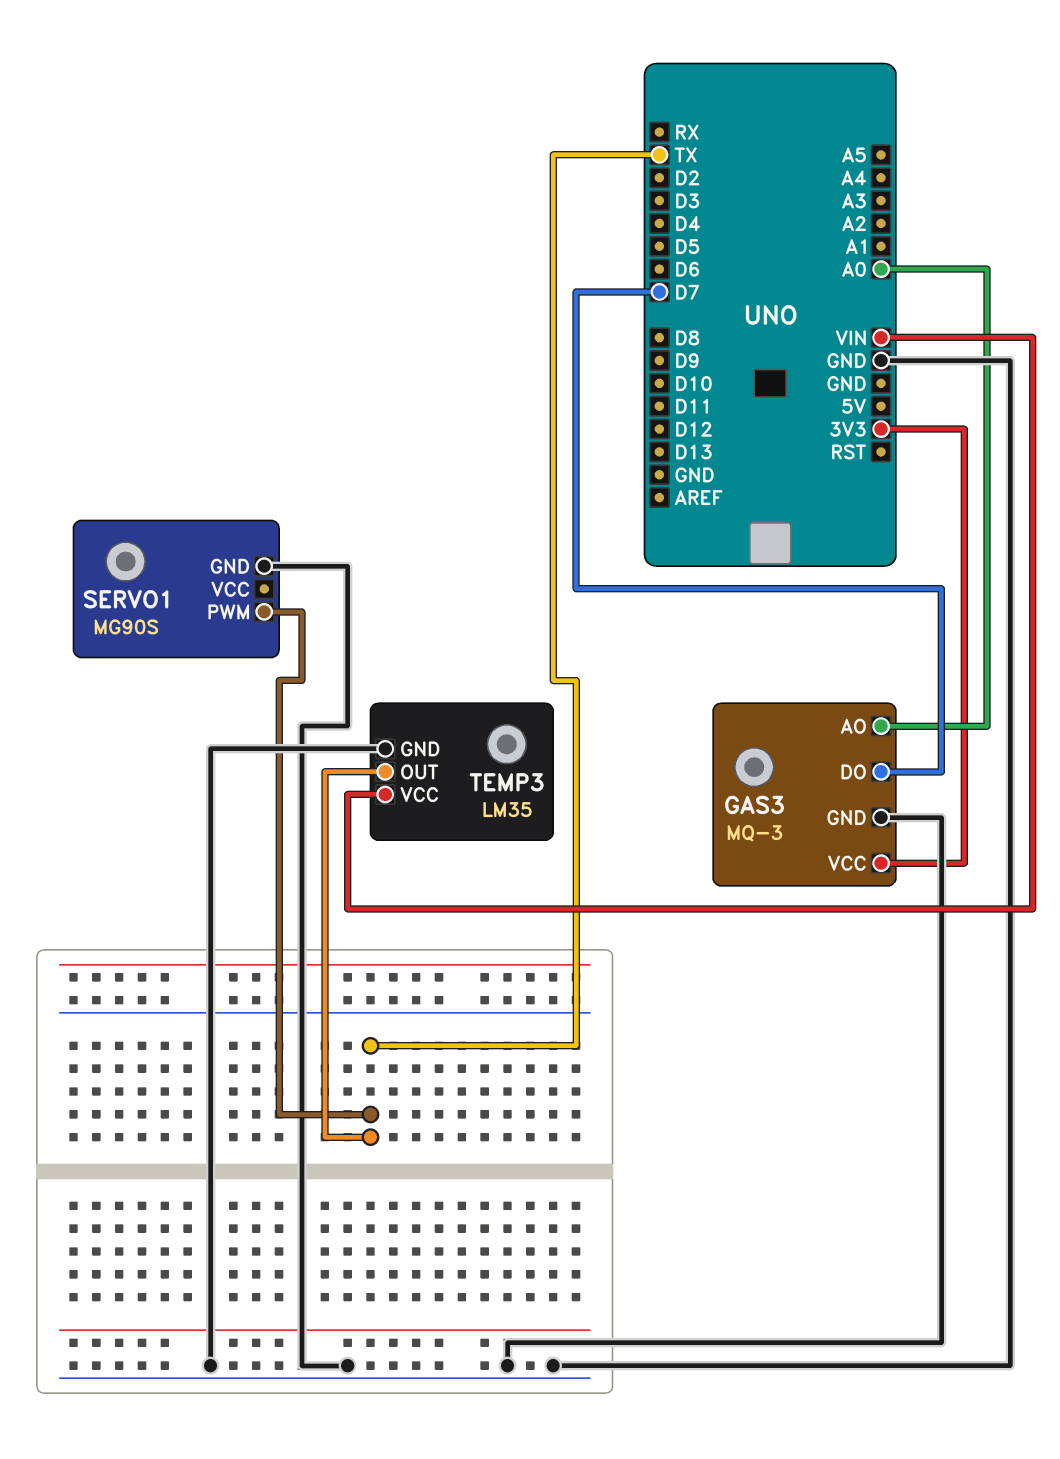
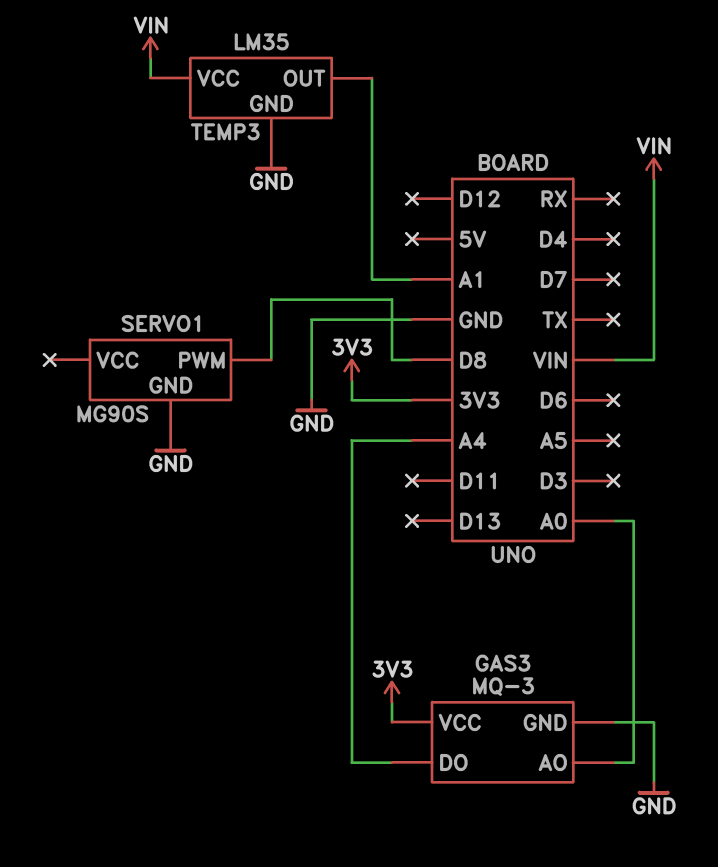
GAS3 pin DO: D7 -> A4
SERVO1 pin PWM: TX -> D8
TEMP3 pin OUT: TX -> A1

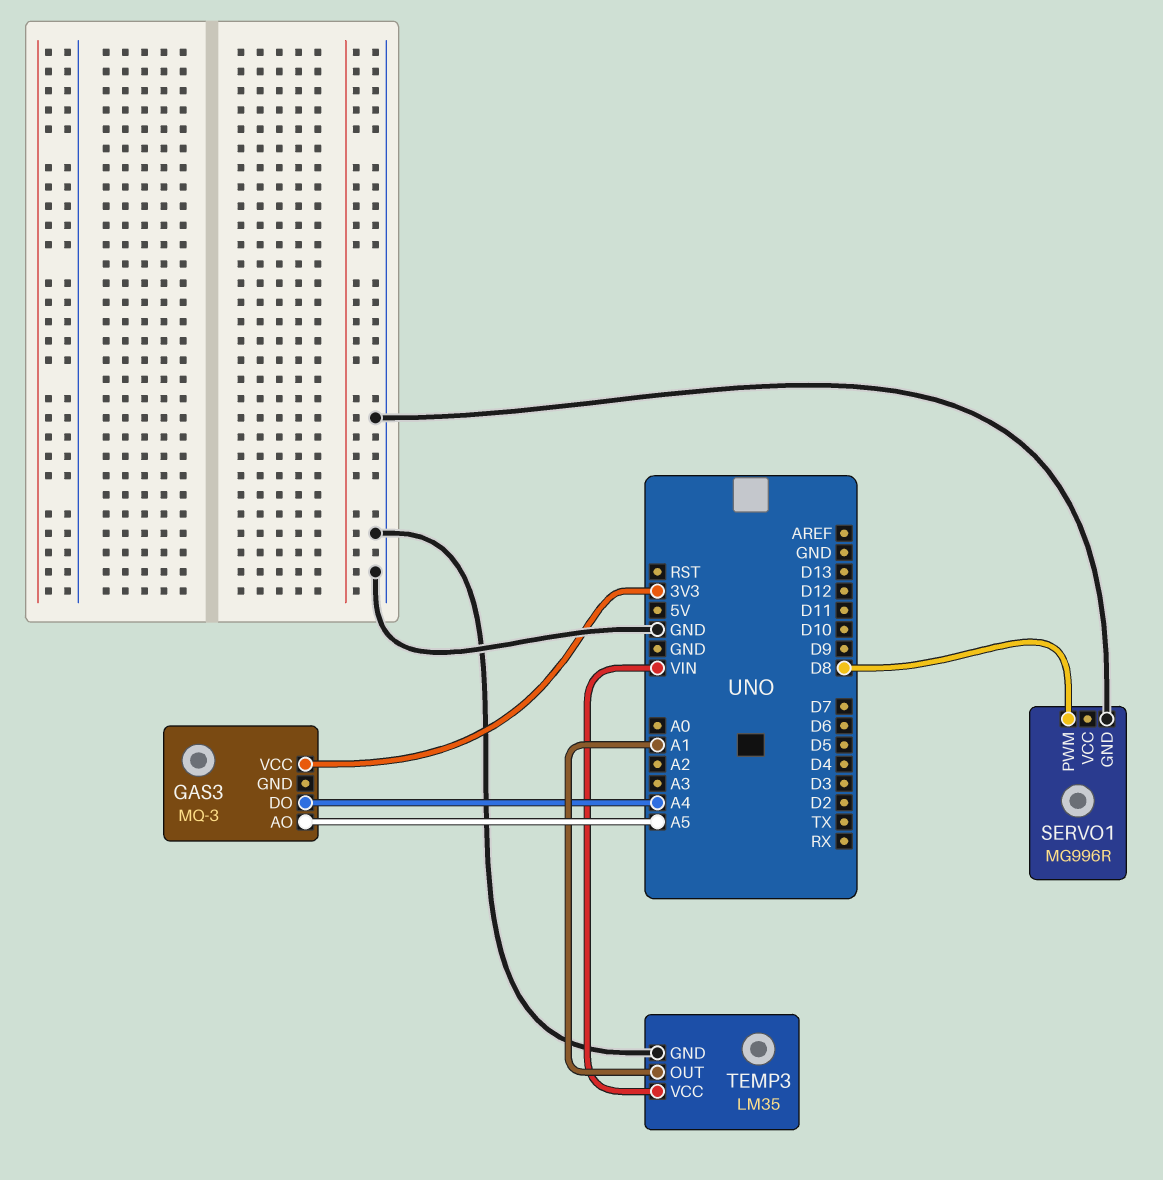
GAS3 pin AO: A0 -> A5
GAS3 pin GND: GND -> none
SERVO1: MG90S -> MG996R

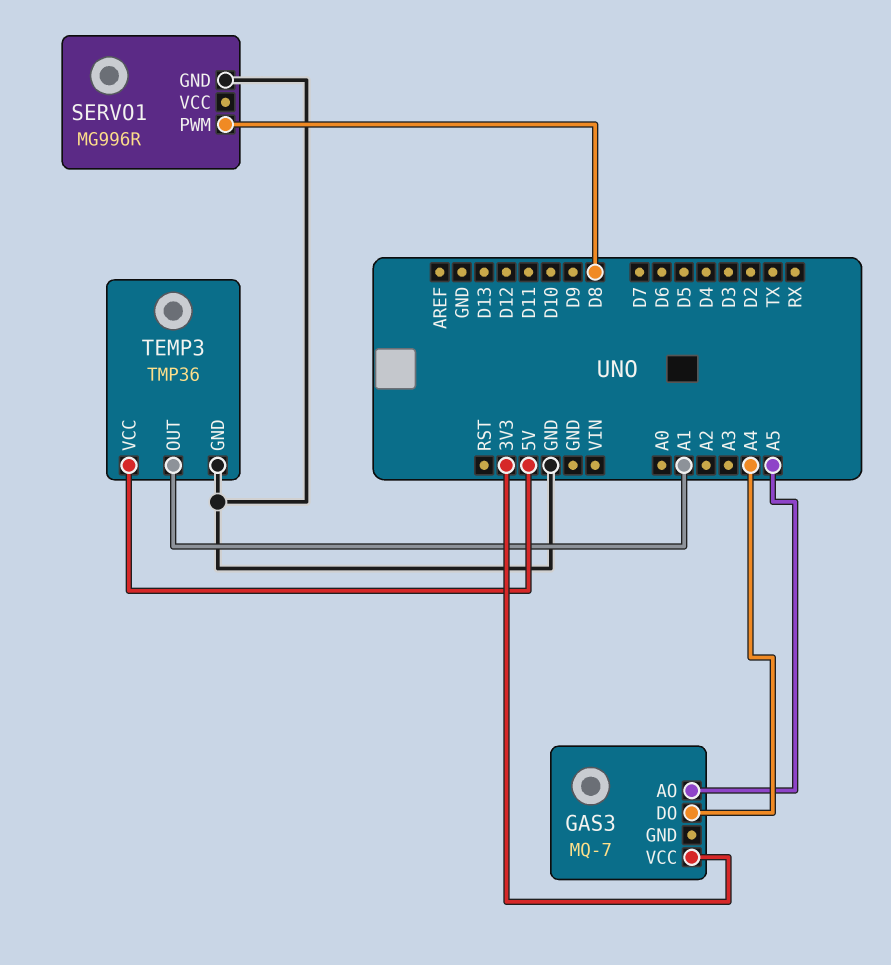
GAS3: MQ-3 -> MQ-7
TEMP3: LM35 -> TMP36
TEMP3 pin VCC: VIN -> 5V

